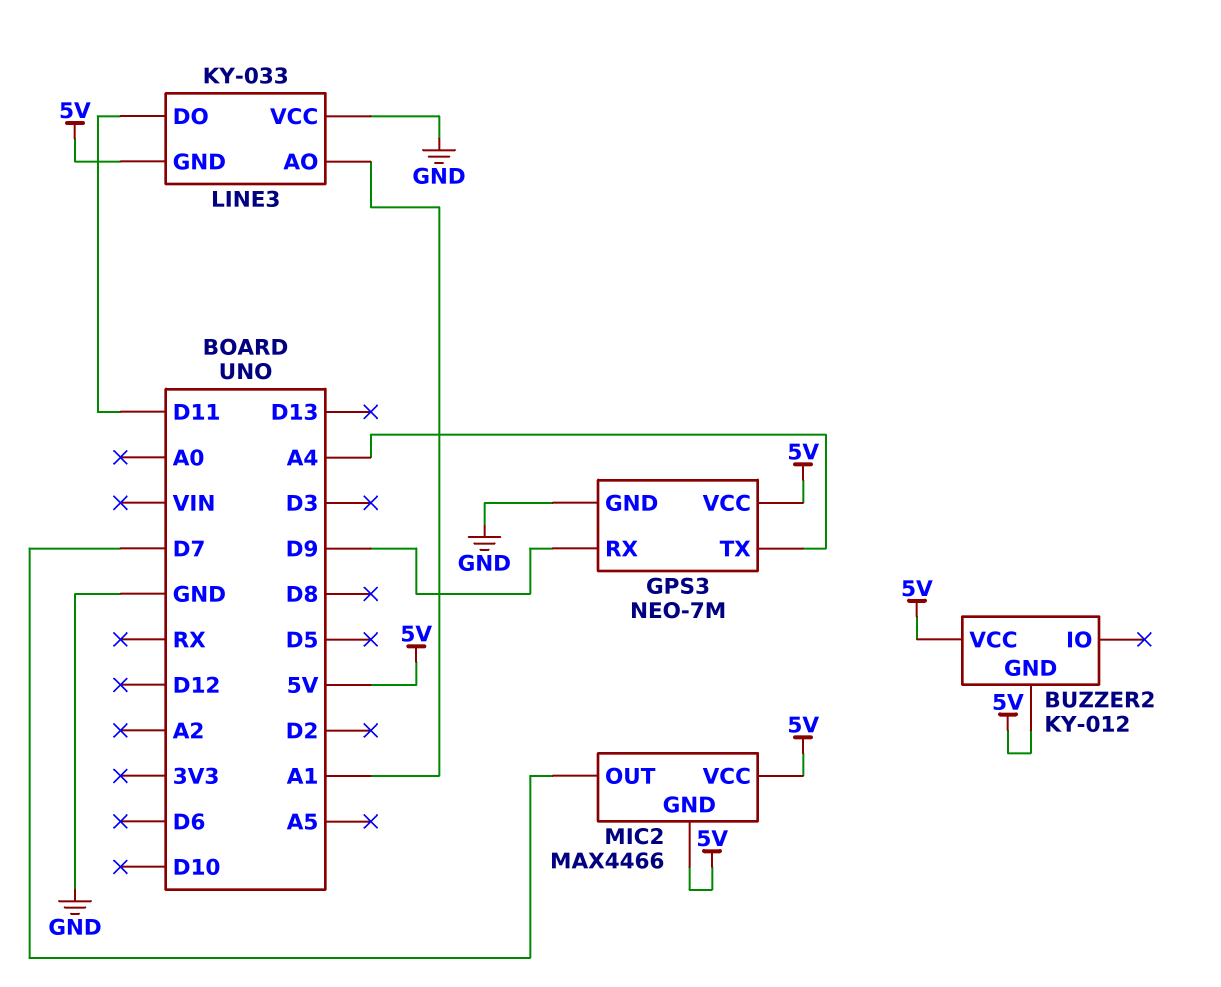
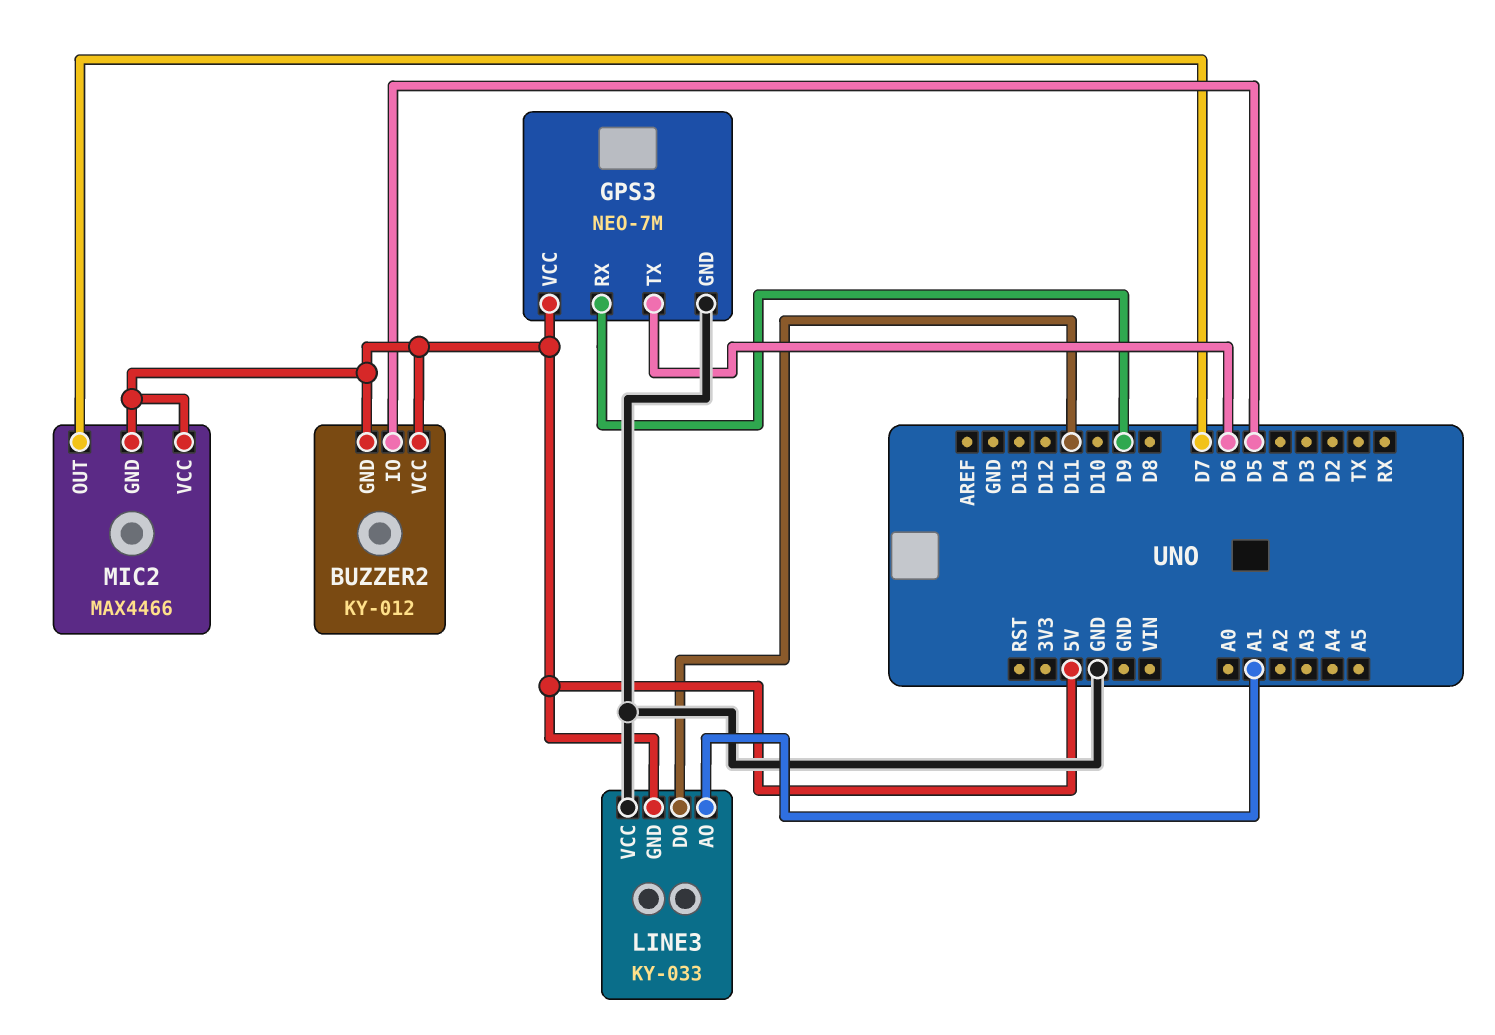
BUZZER2 pin IO: none -> D5
GPS3 pin TX: A4 -> D6

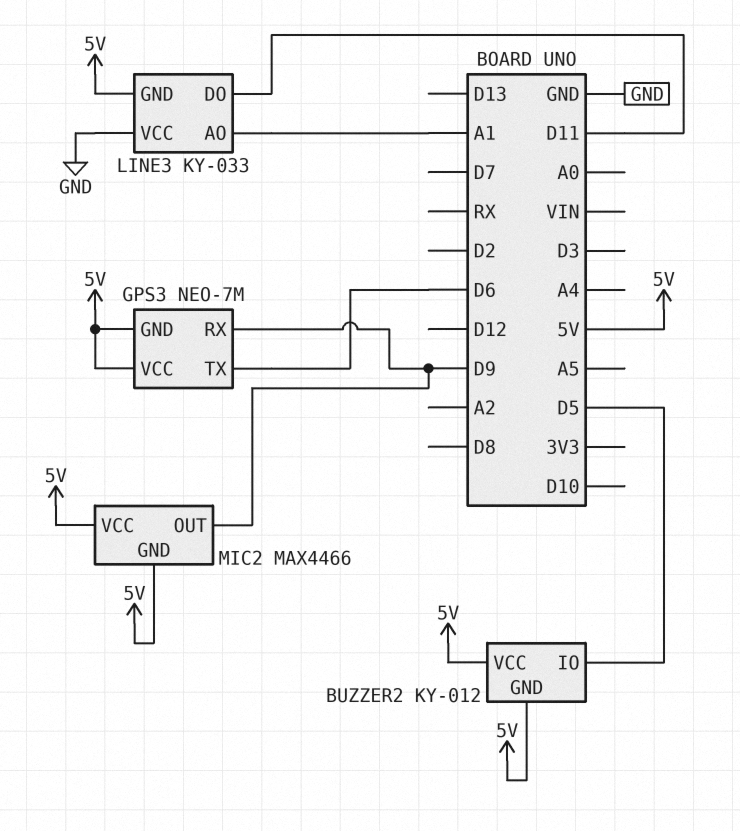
GPS3 pin GND: GND -> 5V
MIC2 pin OUT: D7 -> D9

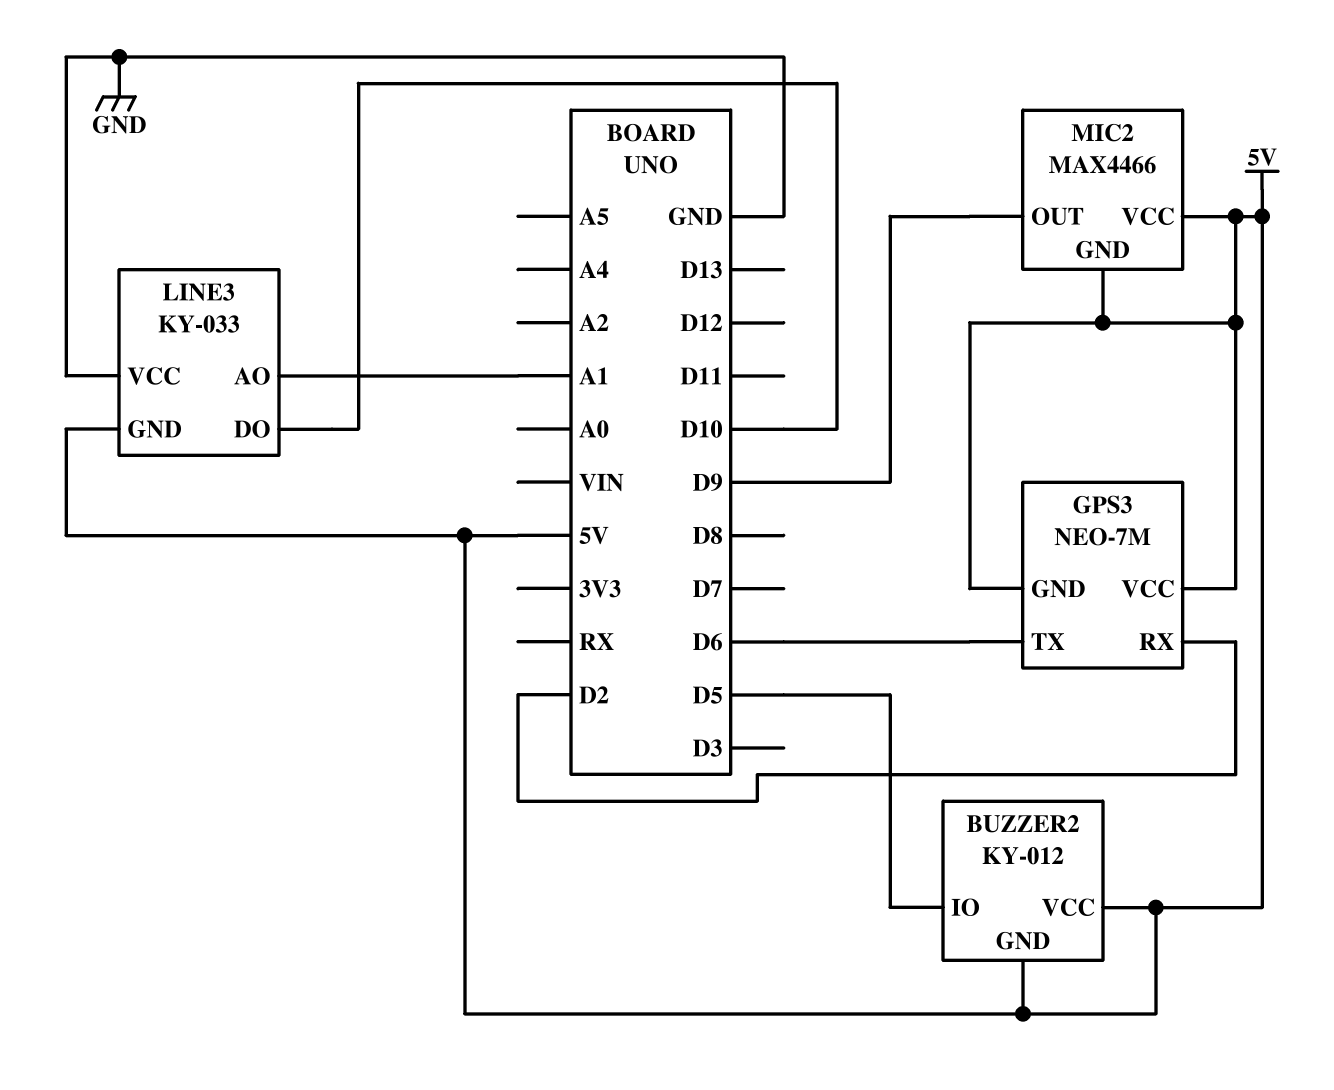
GPS3 pin RX: D9 -> D2
LINE3 pin DO: D11 -> D10

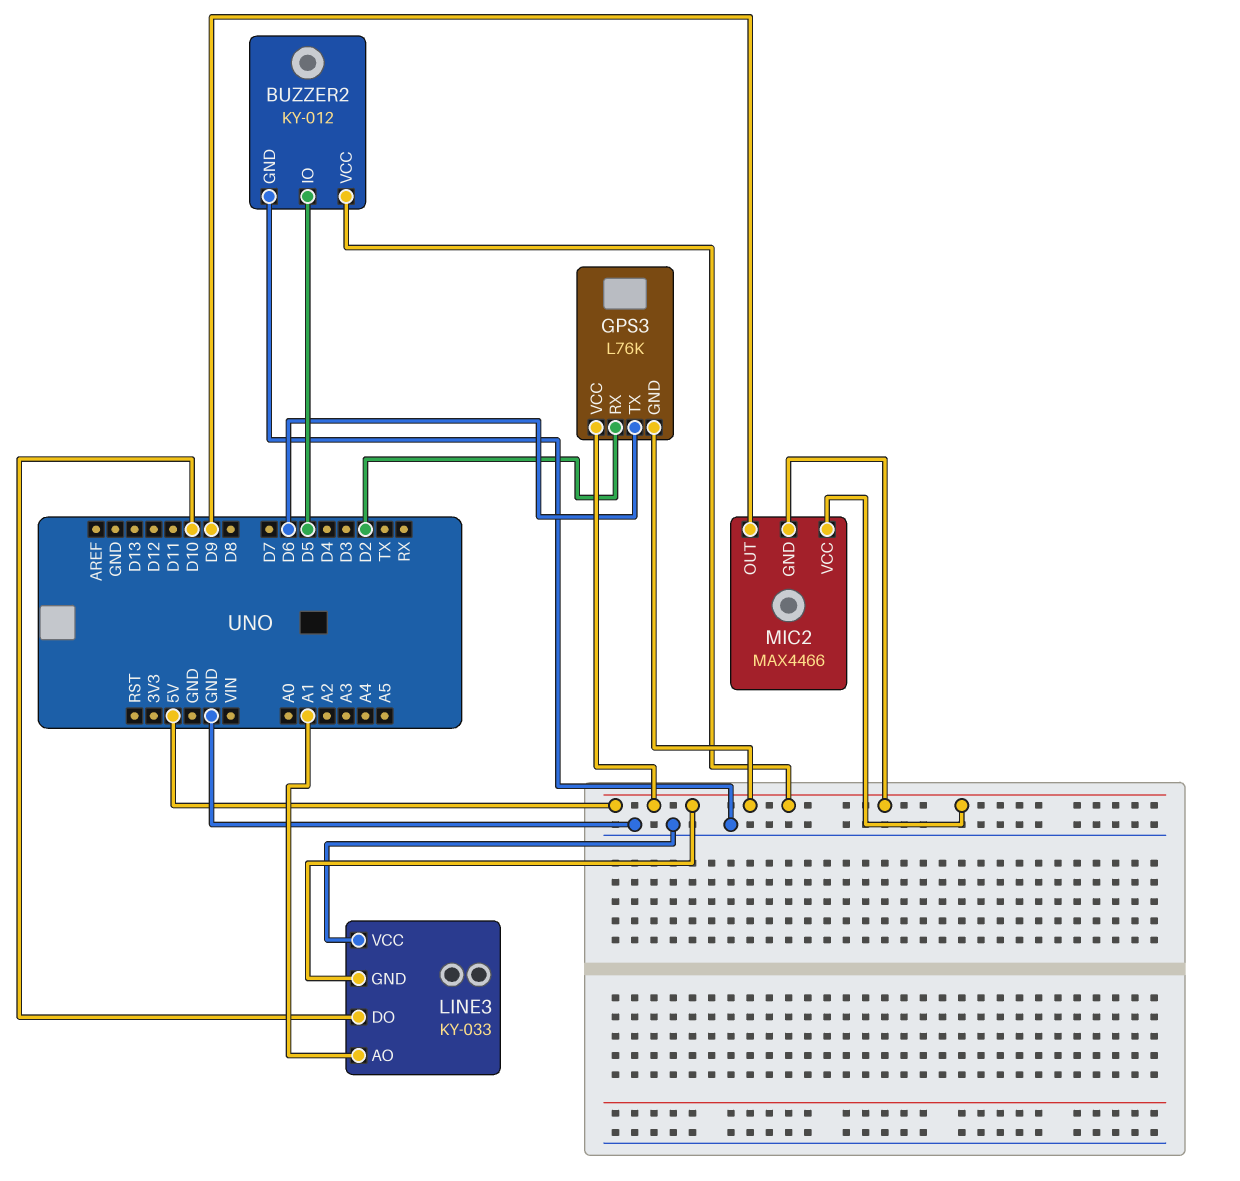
BUZZER2 pin GND: 5V -> GND
GPS3: NEO-7M -> L76K

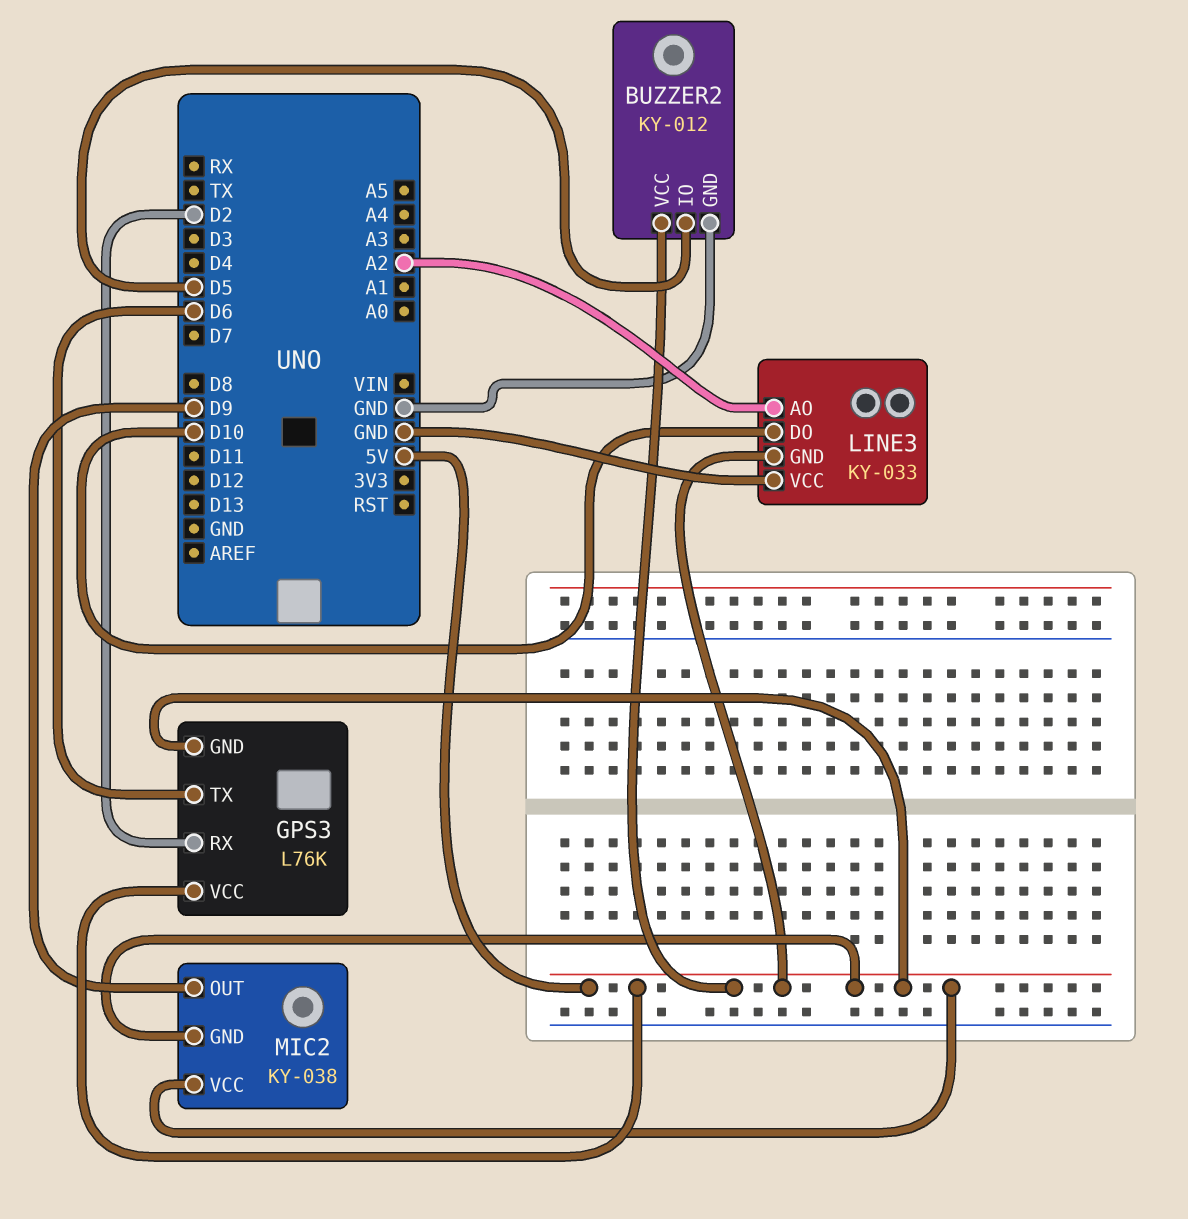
LINE3 pin AO: A1 -> A2
MIC2: MAX4466 -> KY-038

